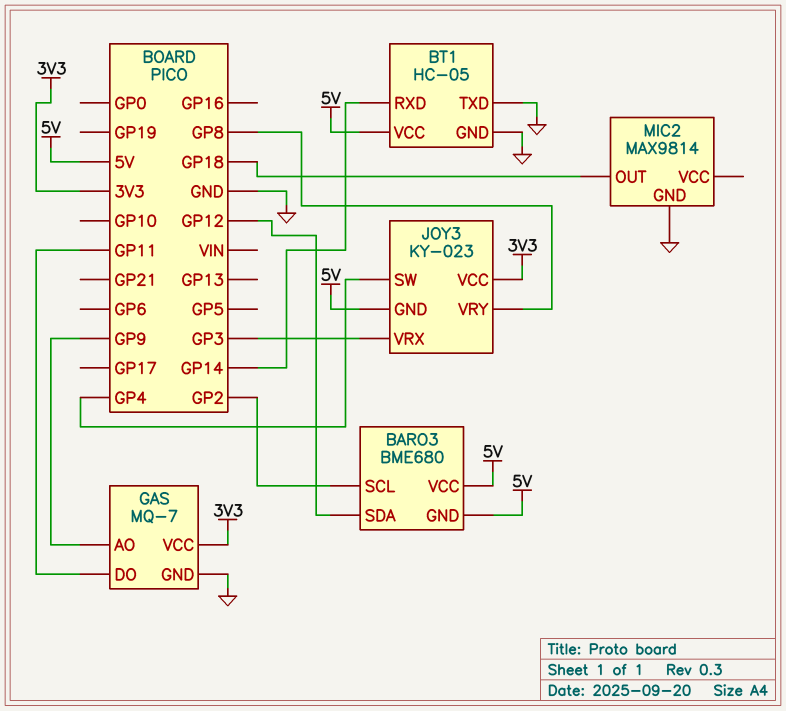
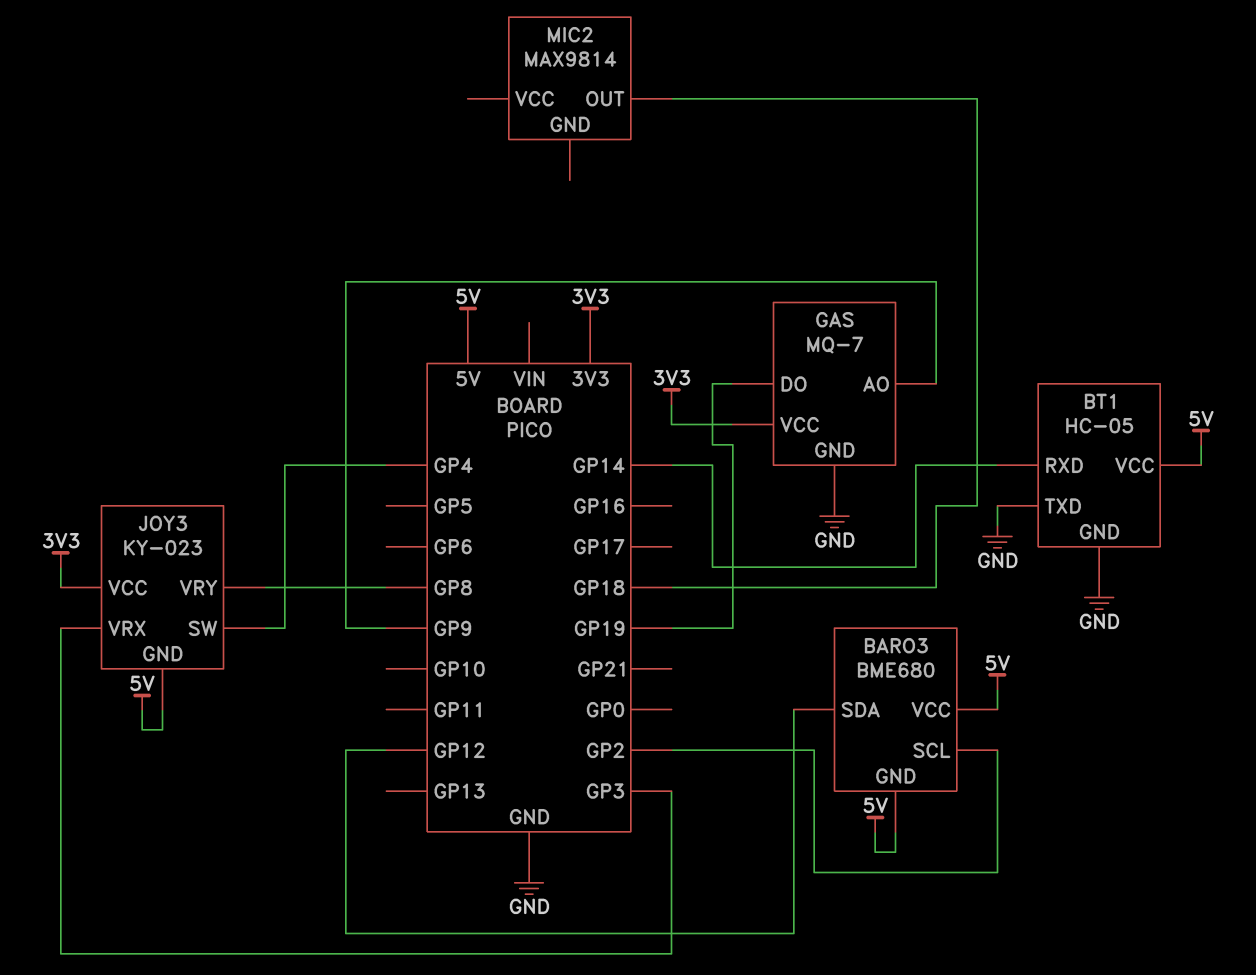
GAS pin DO: GP11 -> GP19
MIC2 pin GND: GND -> none

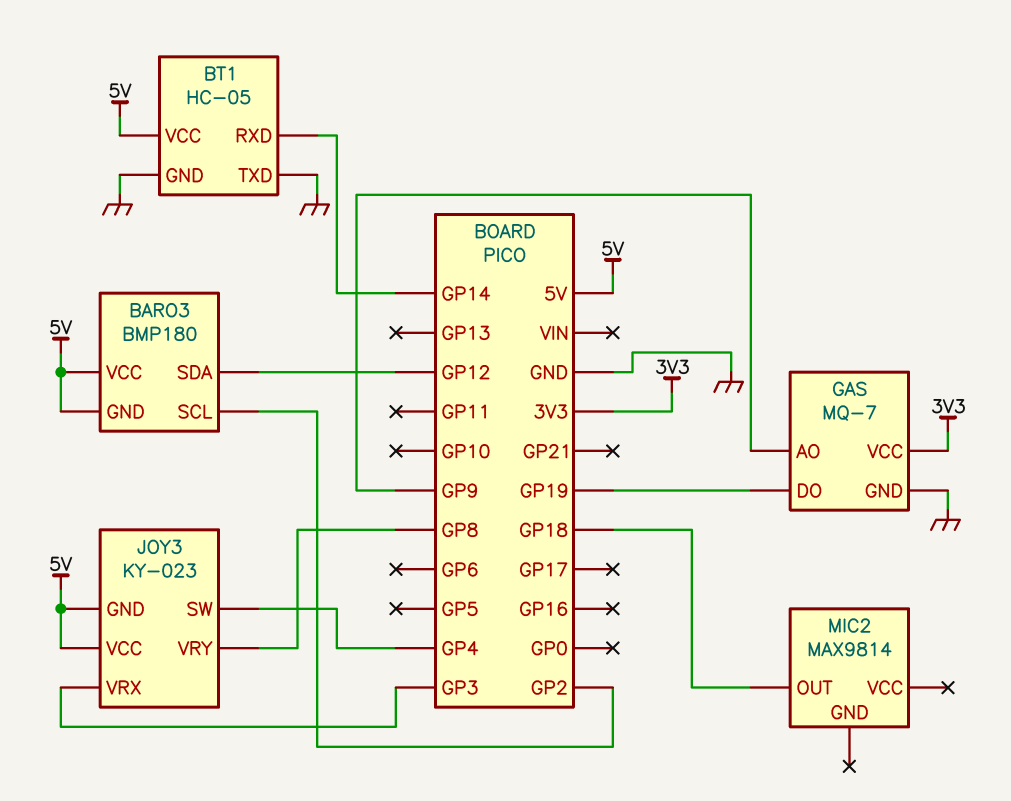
BARO3: BME680 -> BMP180
JOY3 pin VCC: 3V3 -> 5V

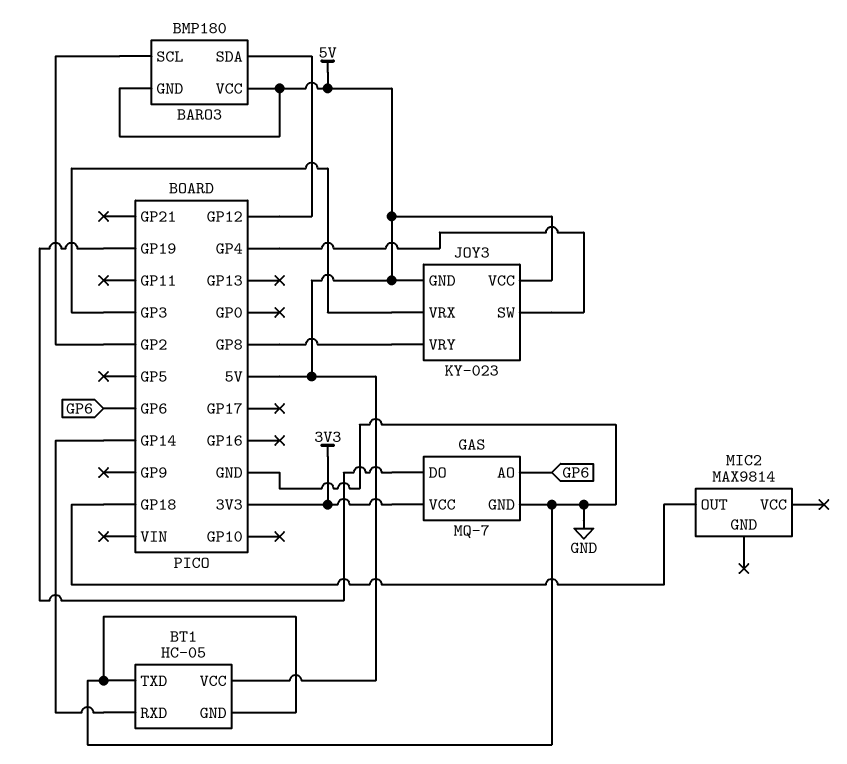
GAS pin AO: GP9 -> GP6

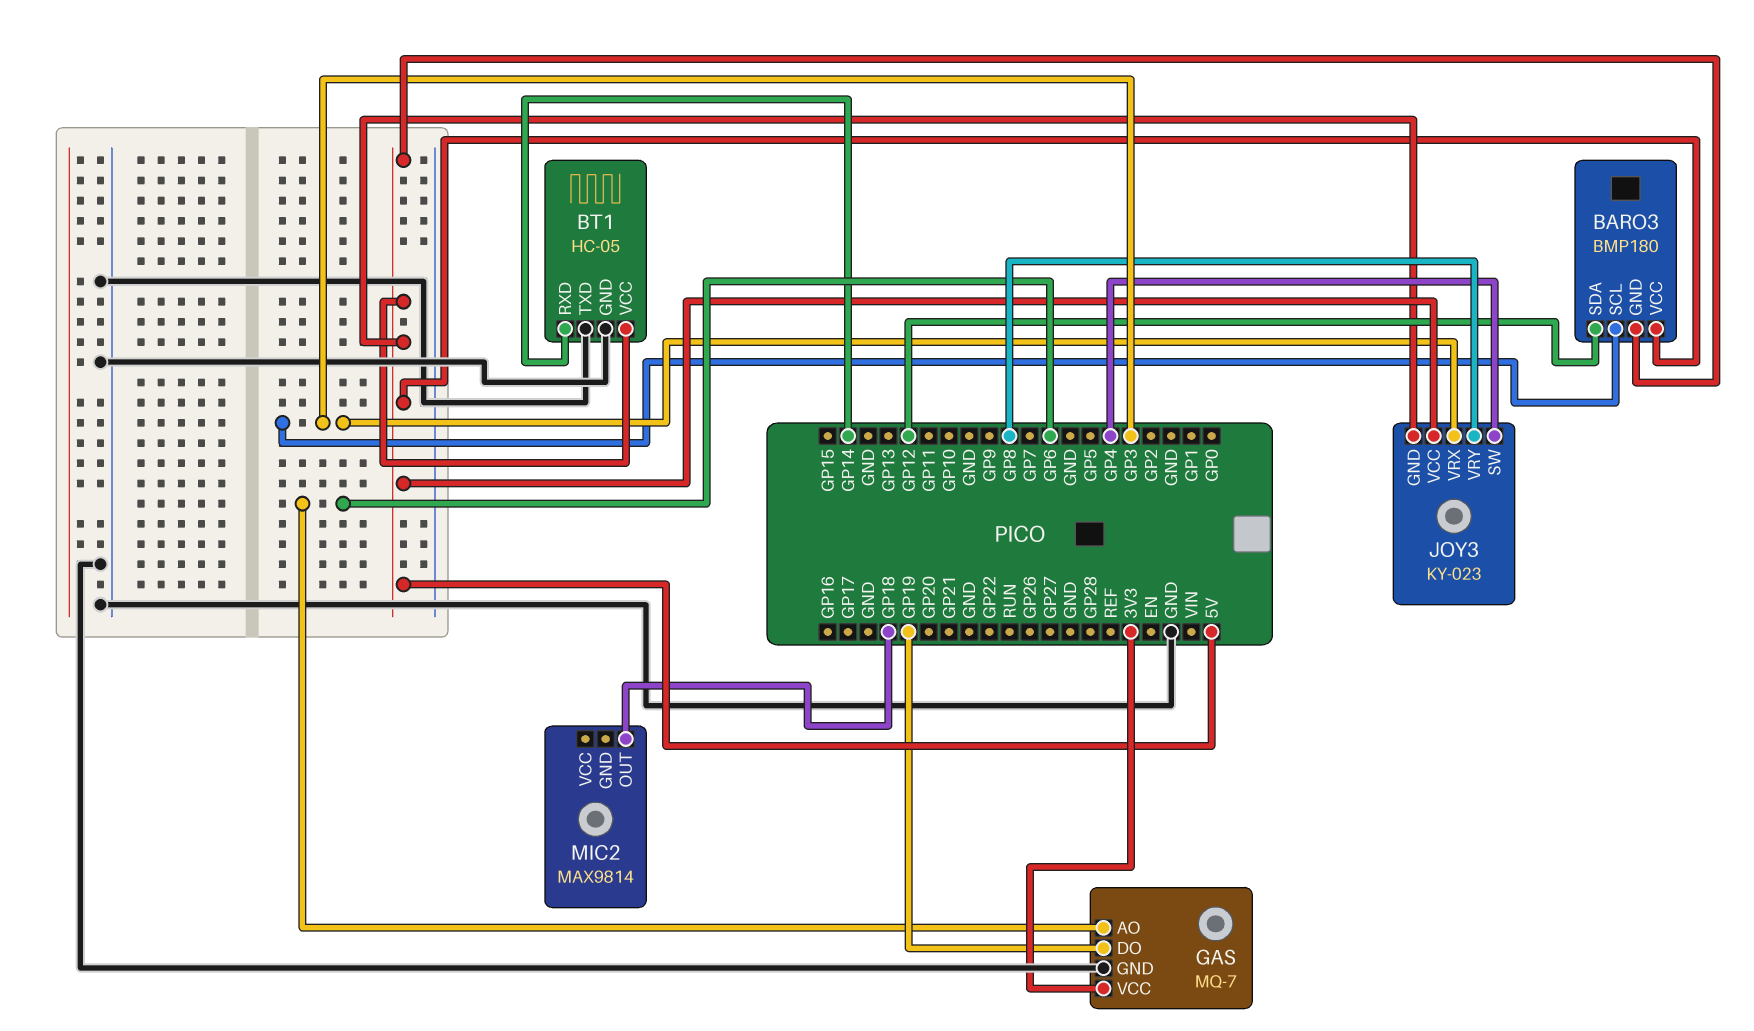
BARO3 pin SCL: GP2 -> GP3

